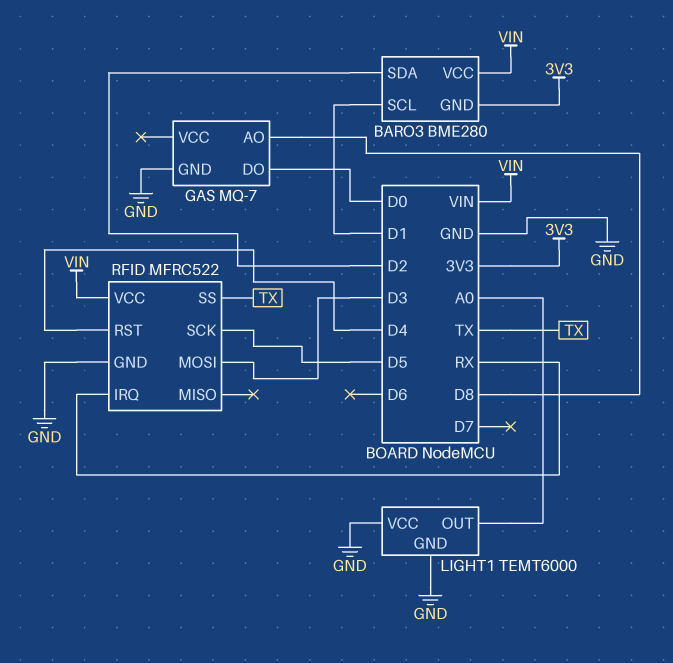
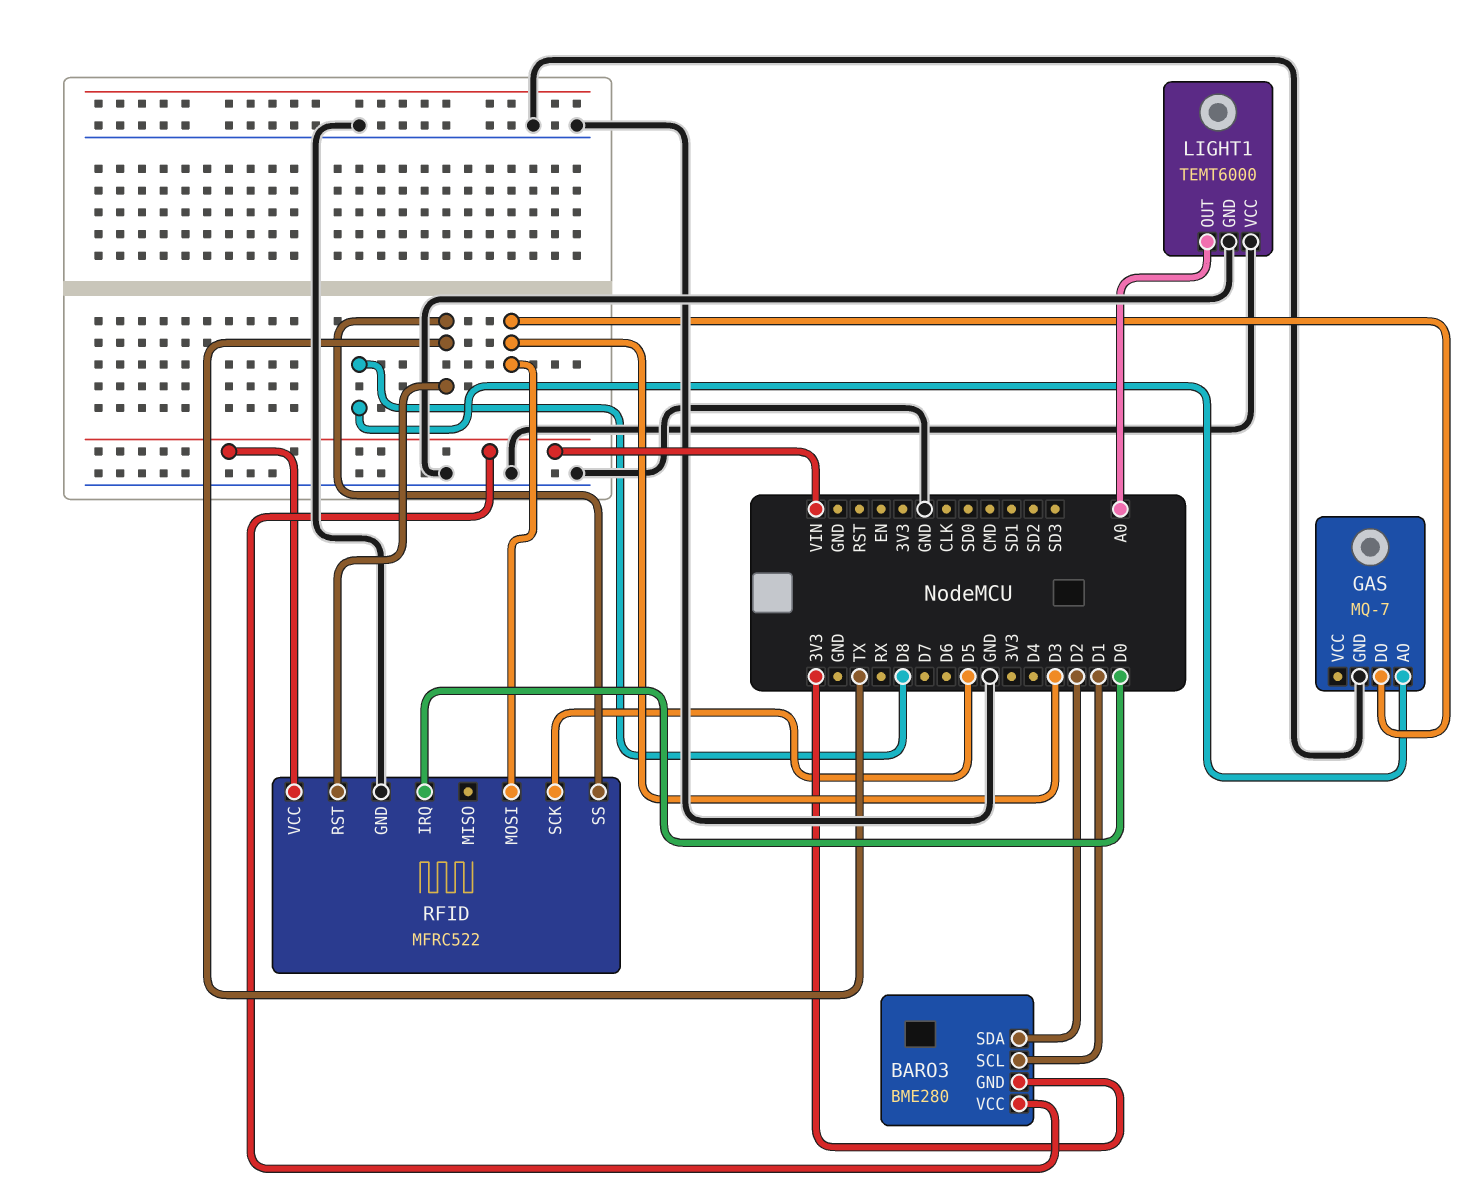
GAS pin DO: D0 -> D3
RFID pin IRQ: RX -> D0
RFID pin RST: D4 -> TX

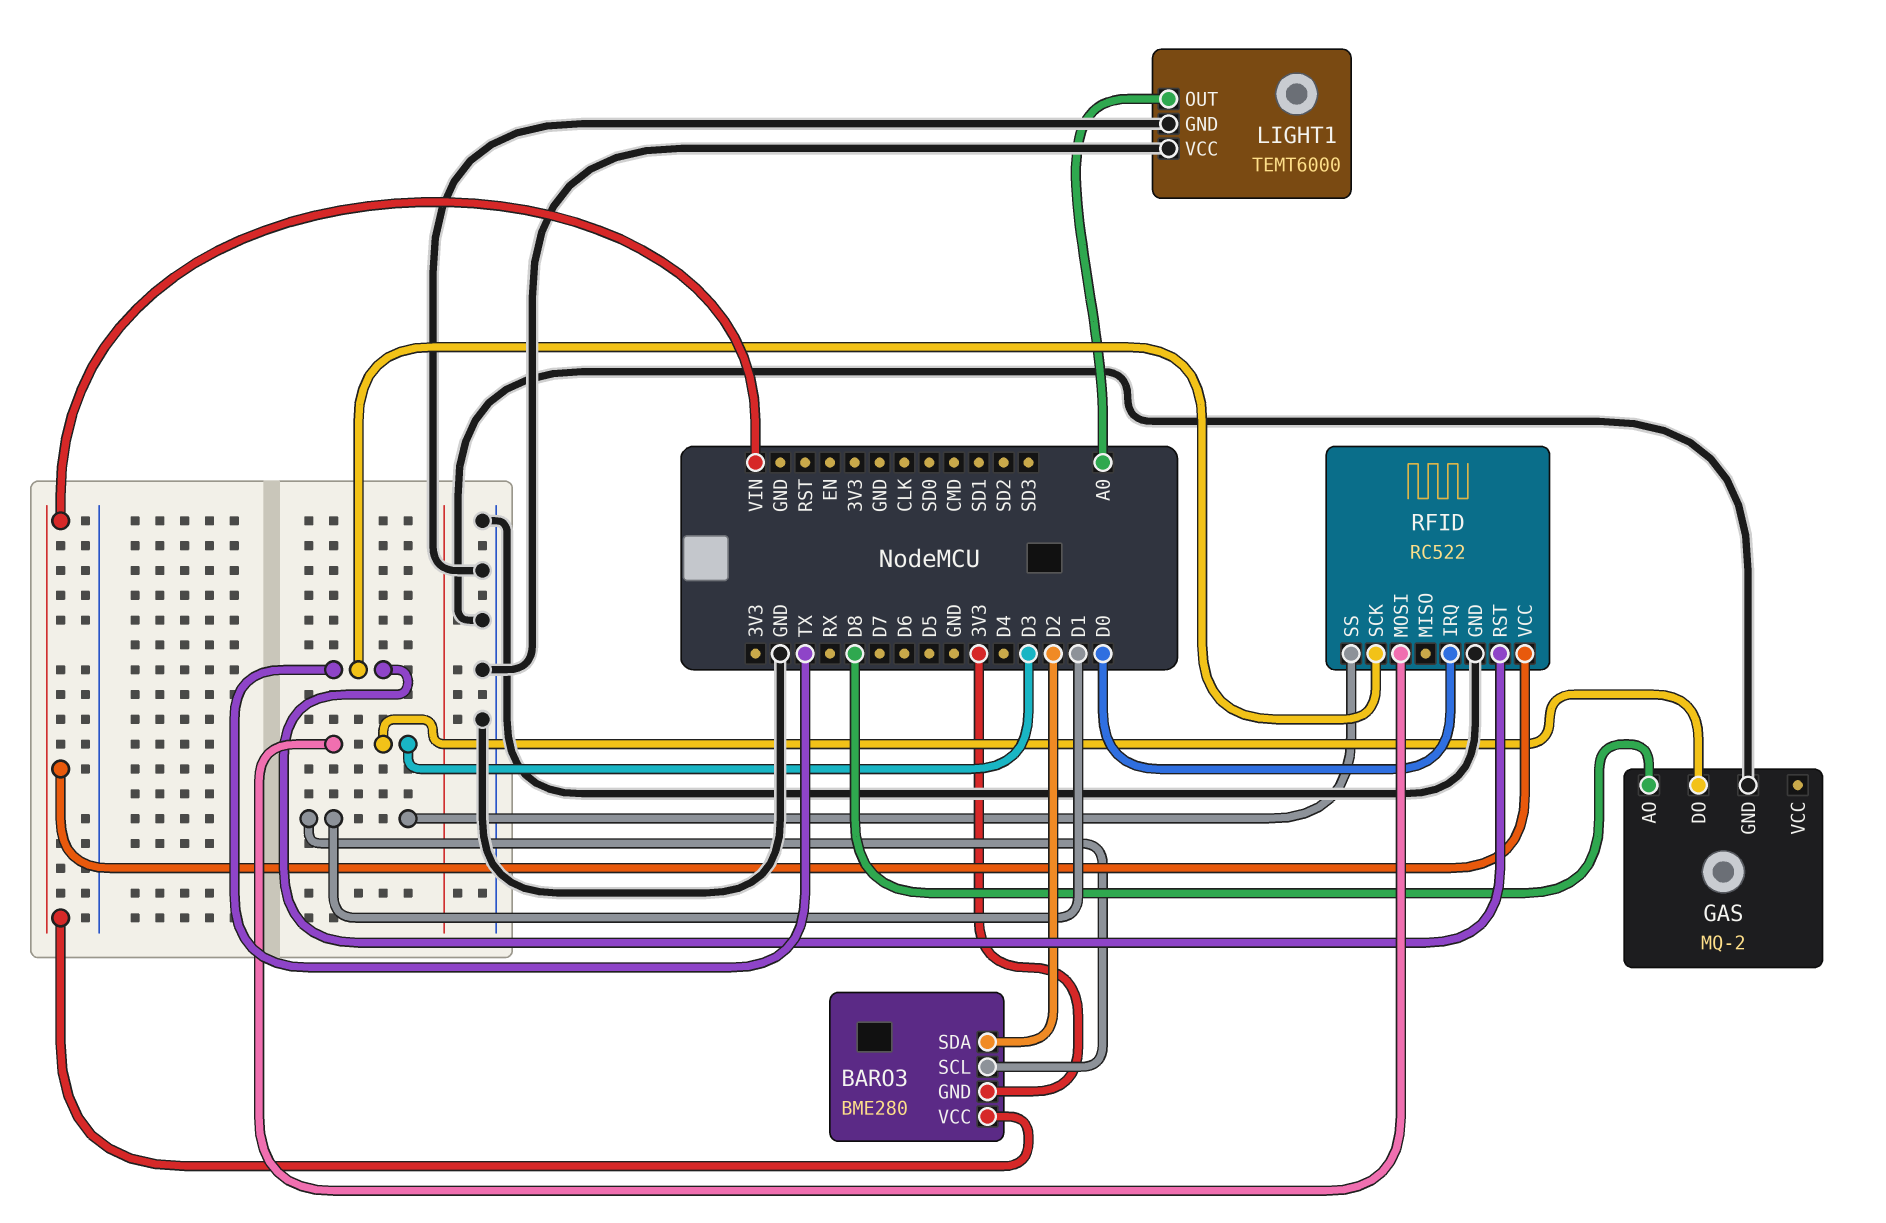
GAS: MQ-7 -> MQ-2
RFID: MFRC522 -> RC522
RFID pin SCK: D5 -> TX
RFID pin SS: TX -> D1

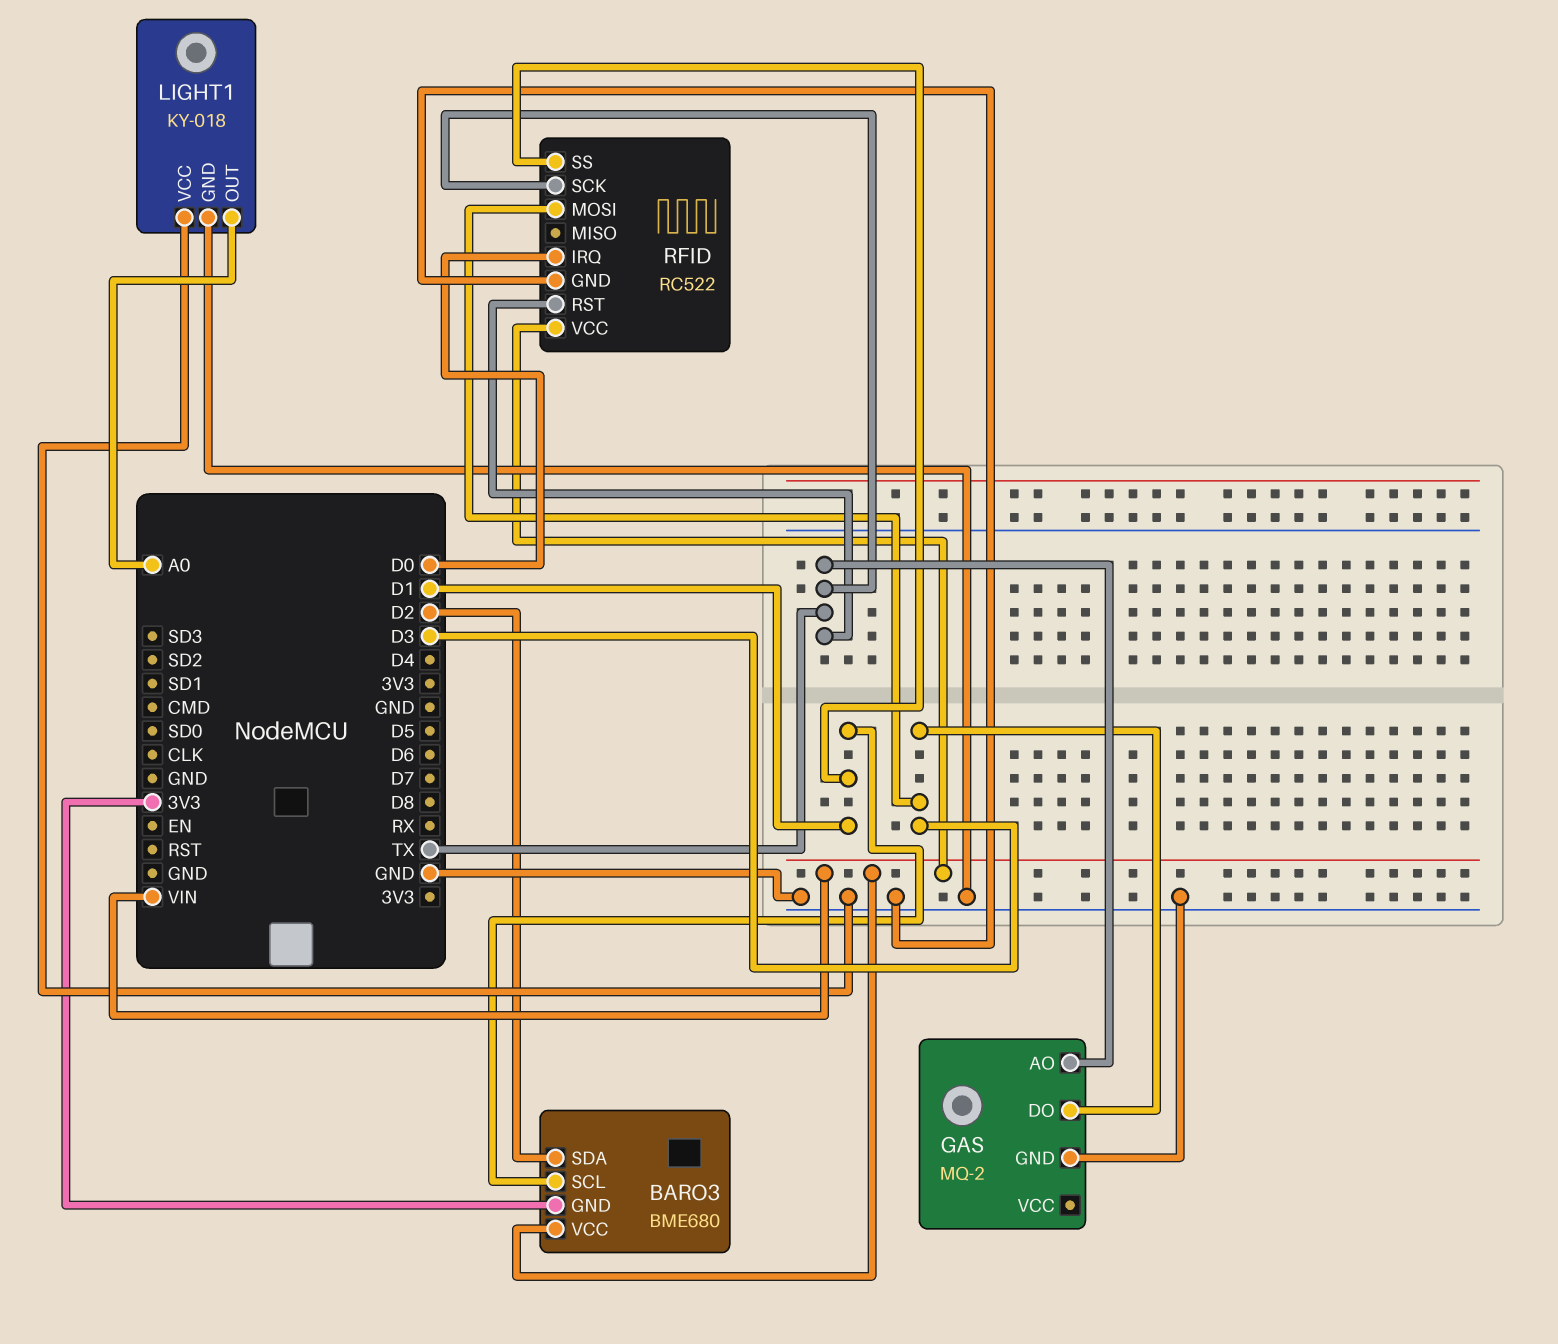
BARO3: BME280 -> BME680
GAS pin AO: D8 -> TX
LIGHT1: TEMT6000 -> KY-018

